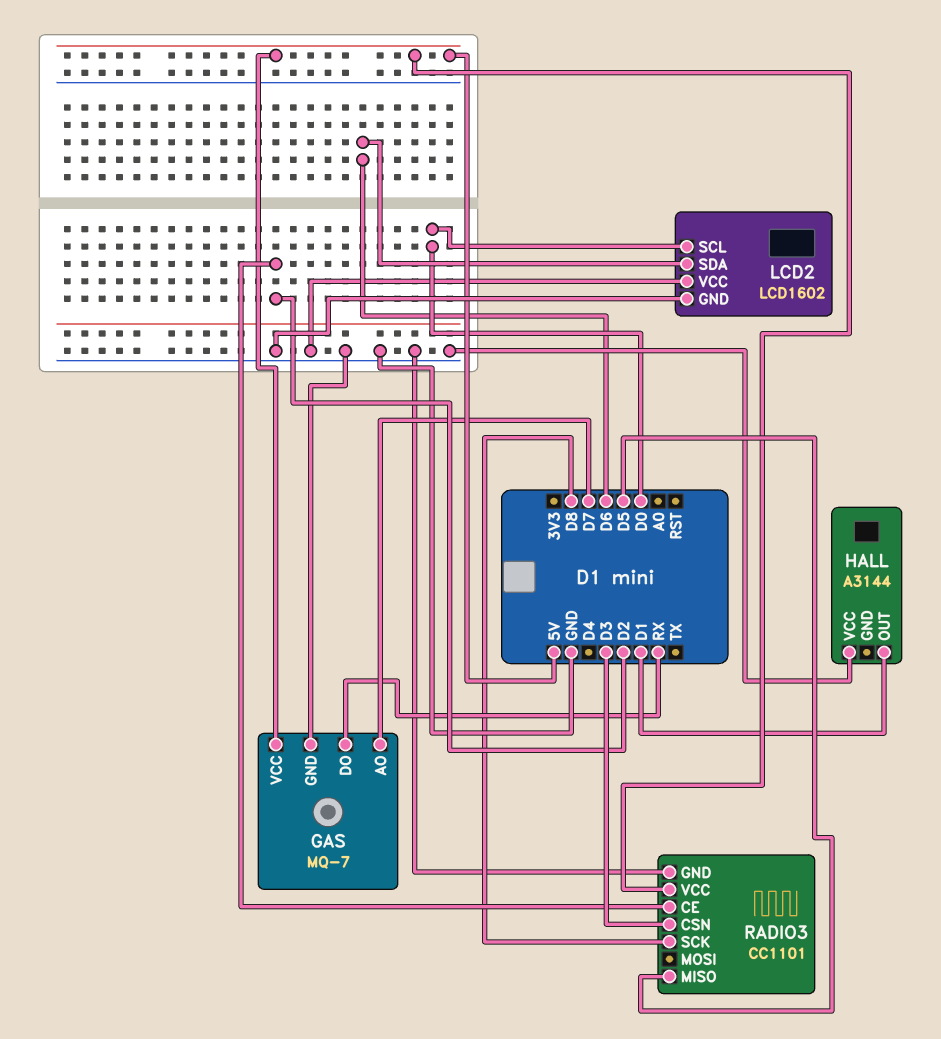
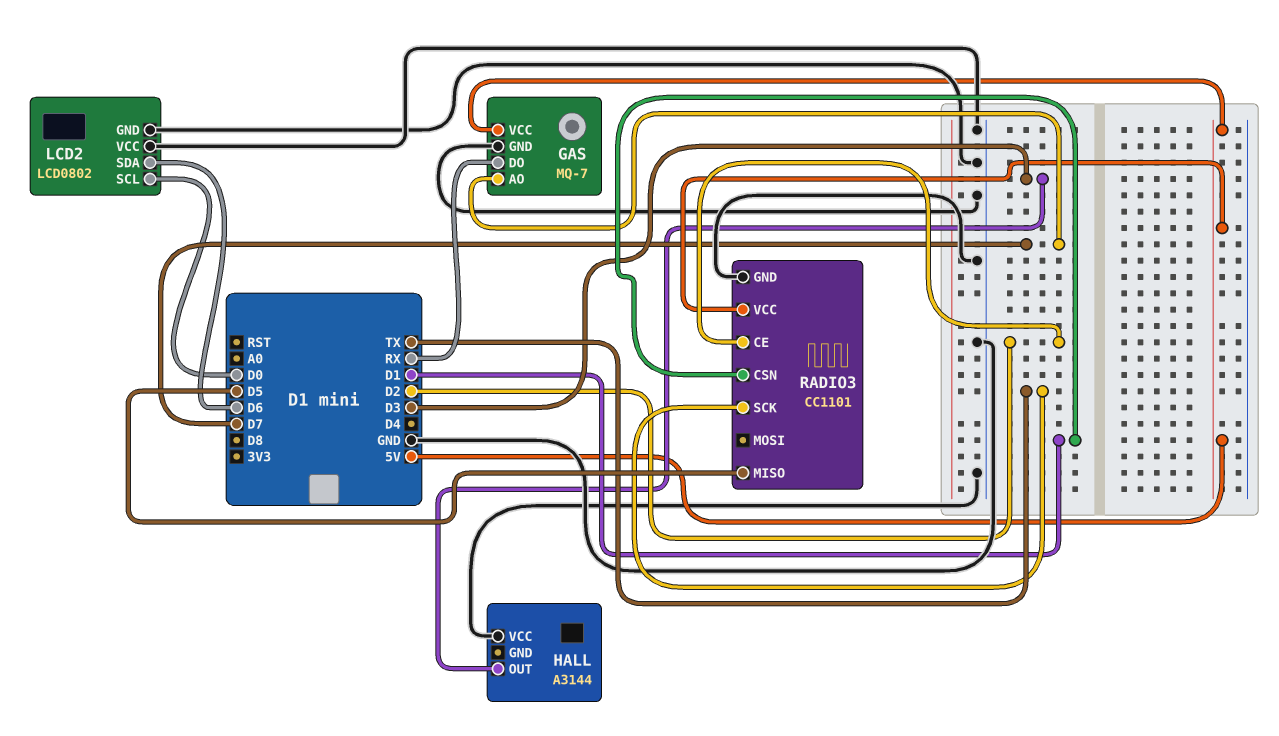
HALL pin OUT: D1 -> D3
LCD2: LCD1602 -> LCD0802
RADIO3 pin CSN: D3 -> D1
RADIO3 pin SCK: D8 -> TX

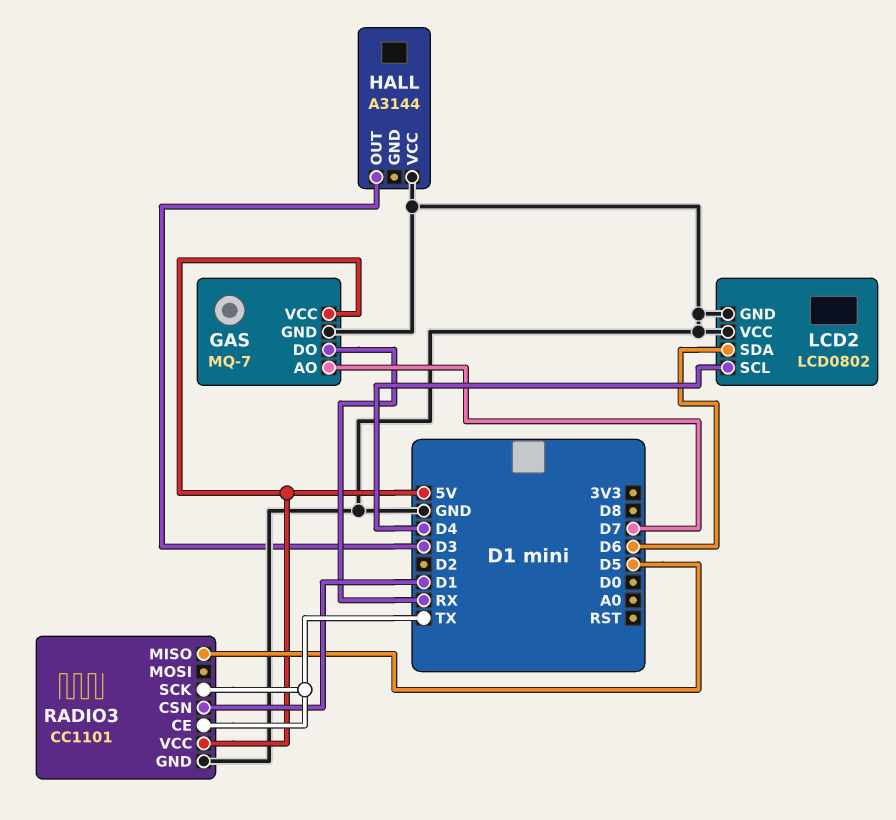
LCD2 pin SCL: D0 -> D4
RADIO3 pin CE: D2 -> TX

